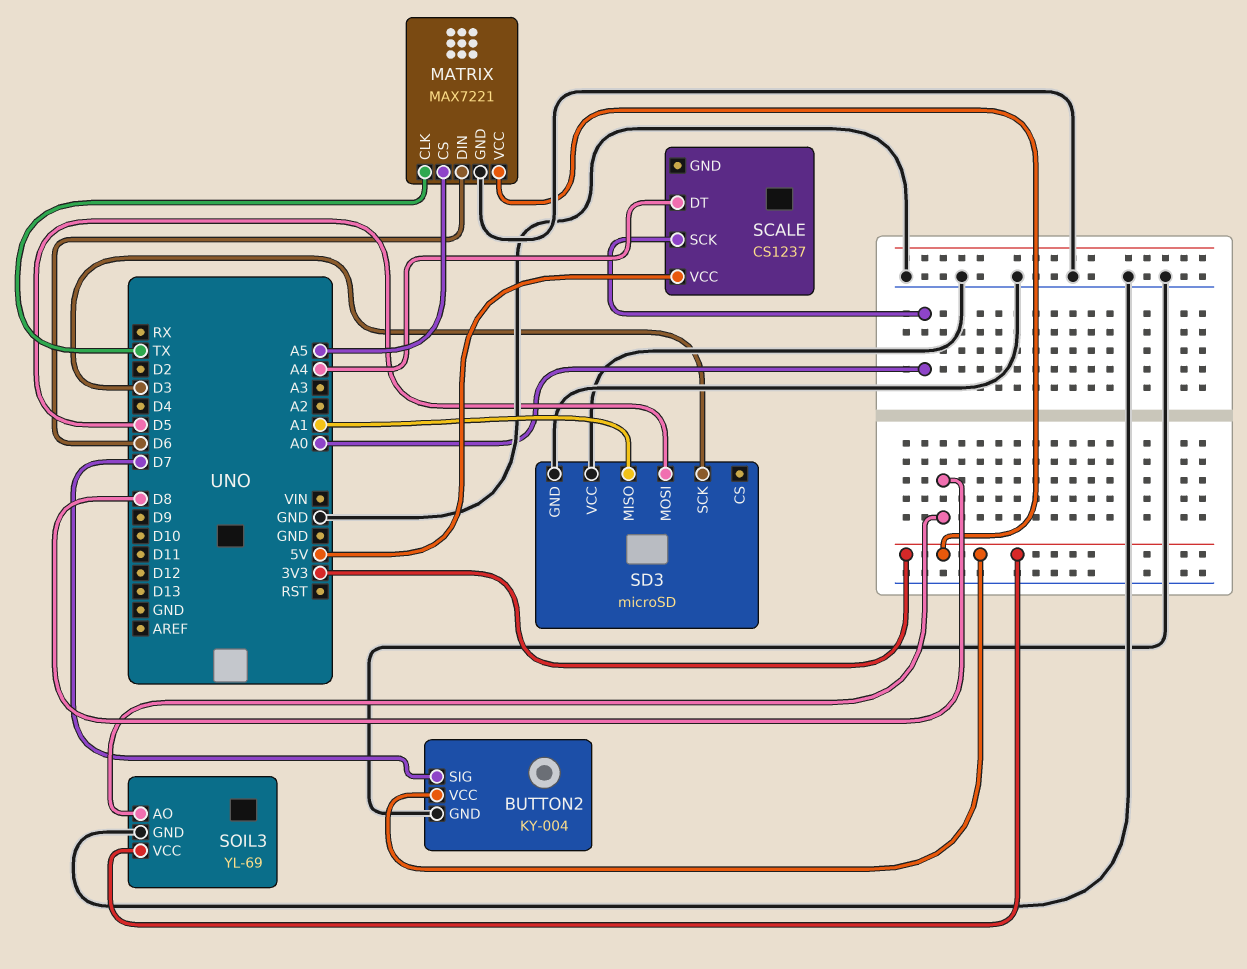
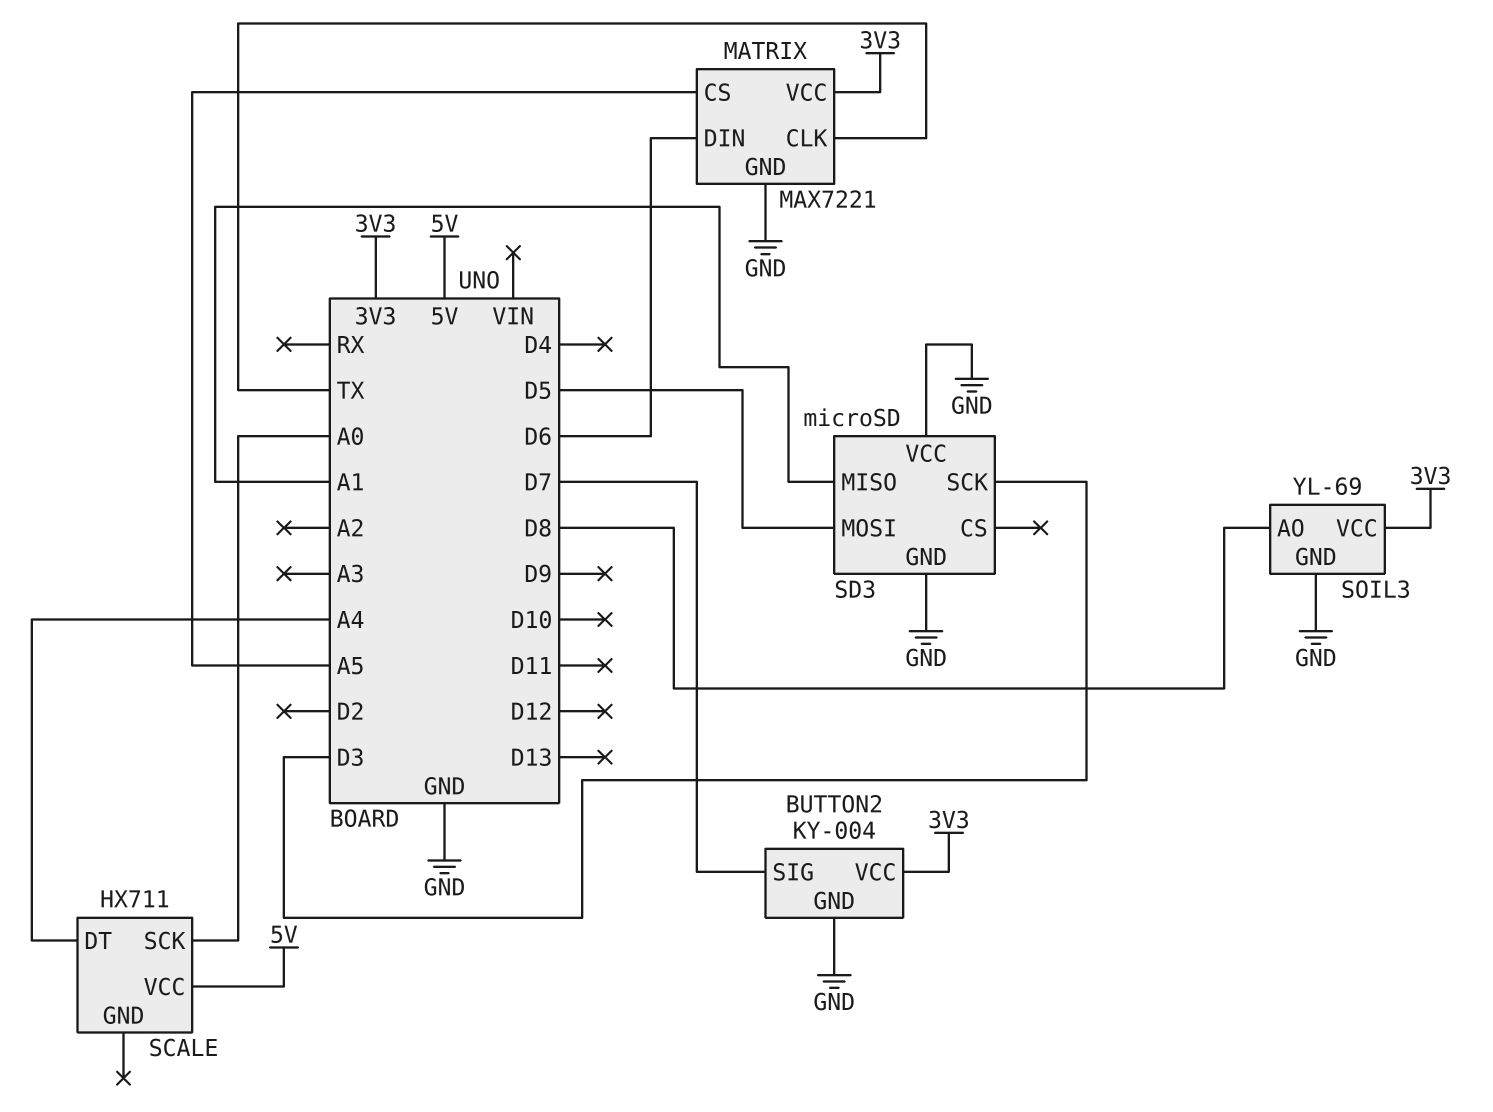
SCALE: CS1237 -> HX711

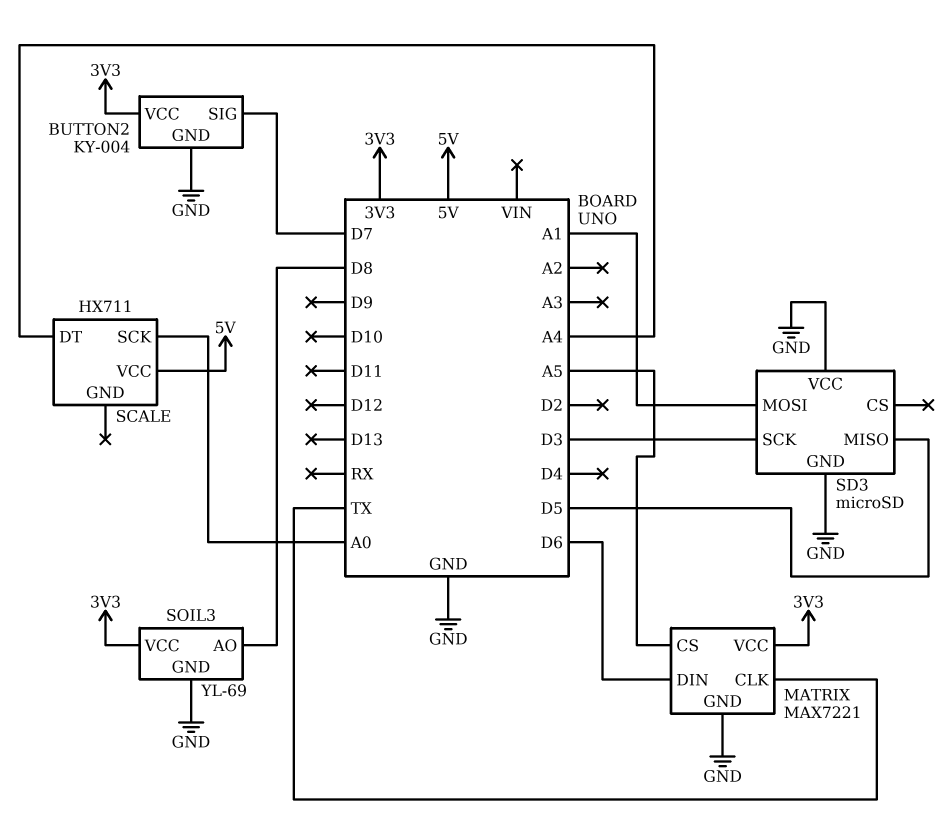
SD3 pin MISO: A1 -> D5
SD3 pin MOSI: D5 -> A1

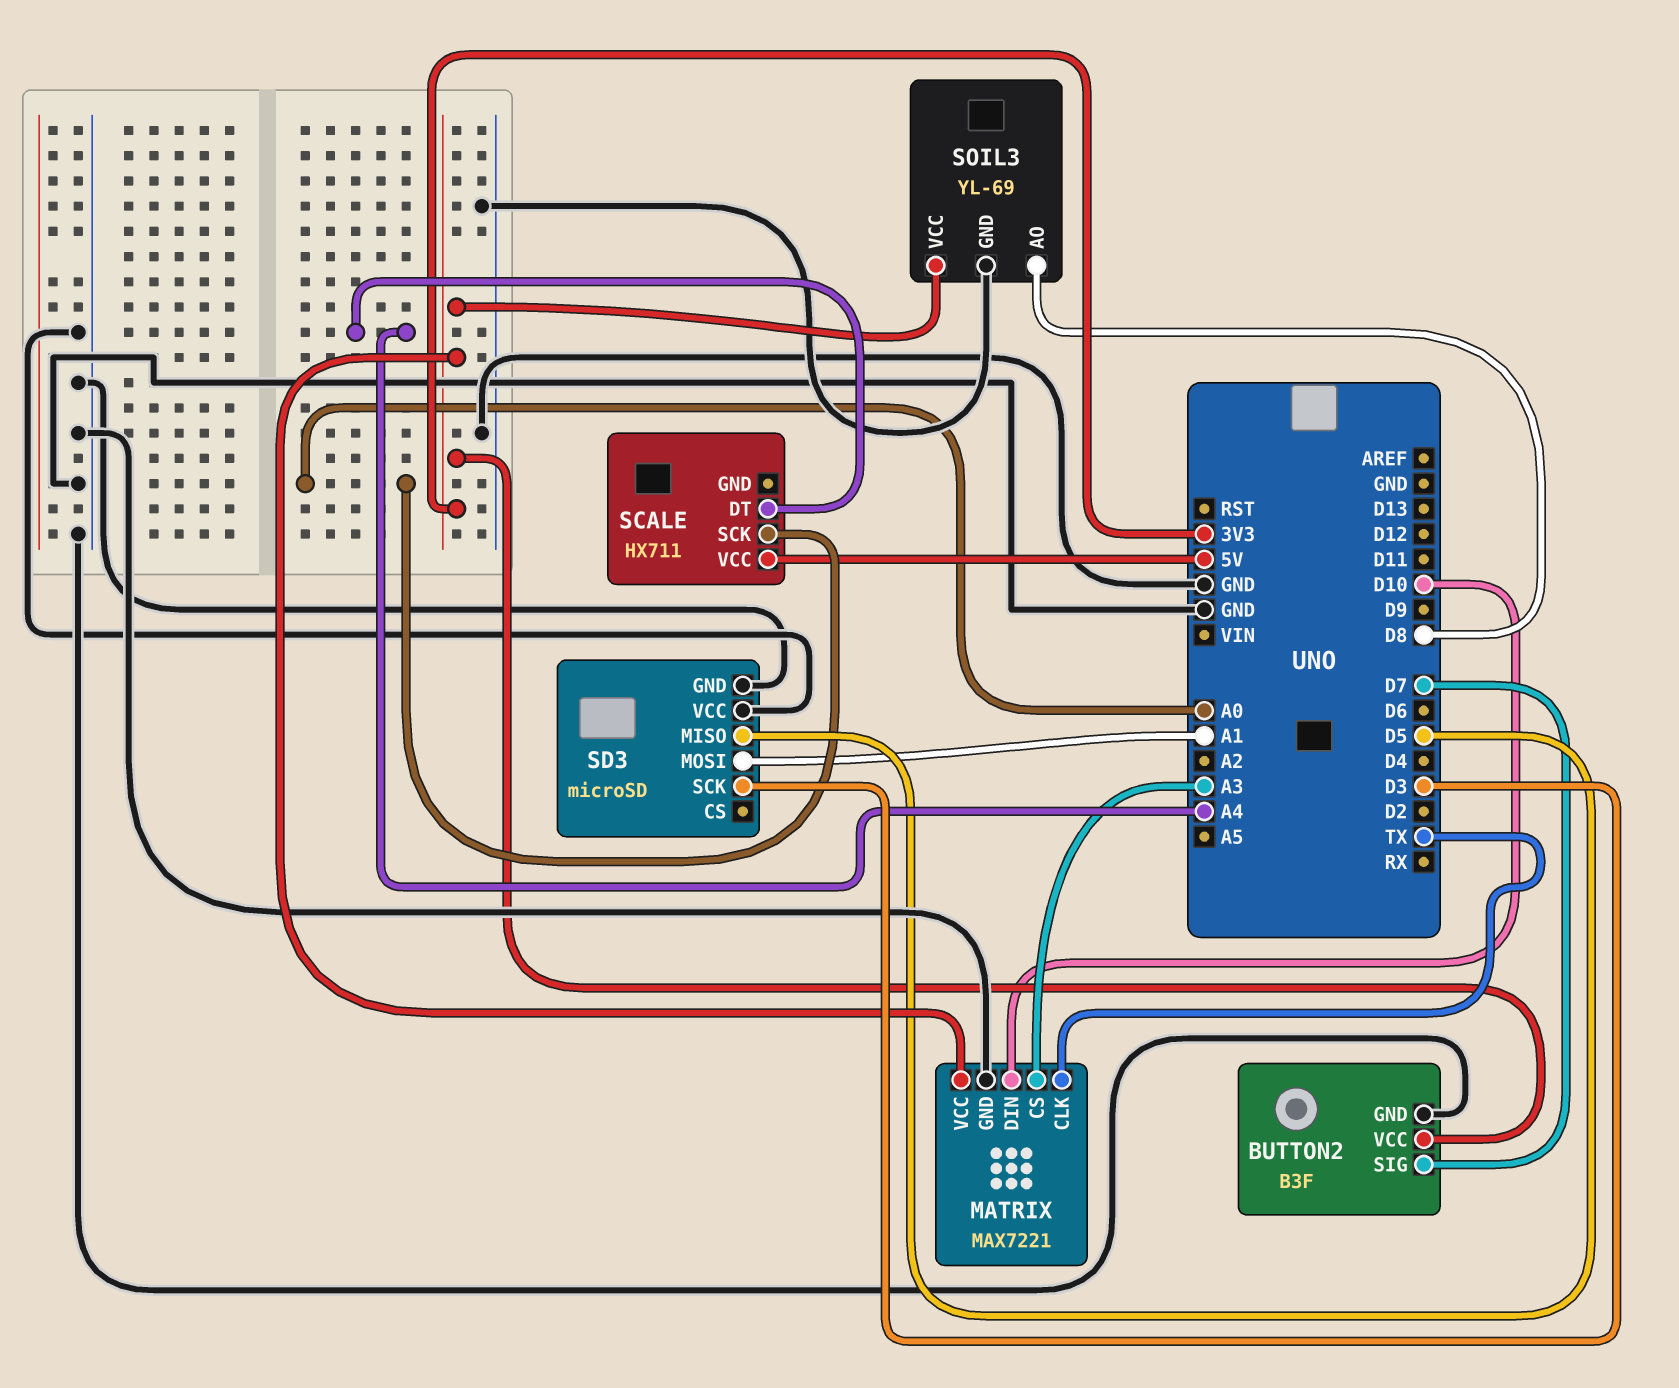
BUTTON2: KY-004 -> B3F
MATRIX pin CS: A5 -> A3
MATRIX pin DIN: D6 -> D10

